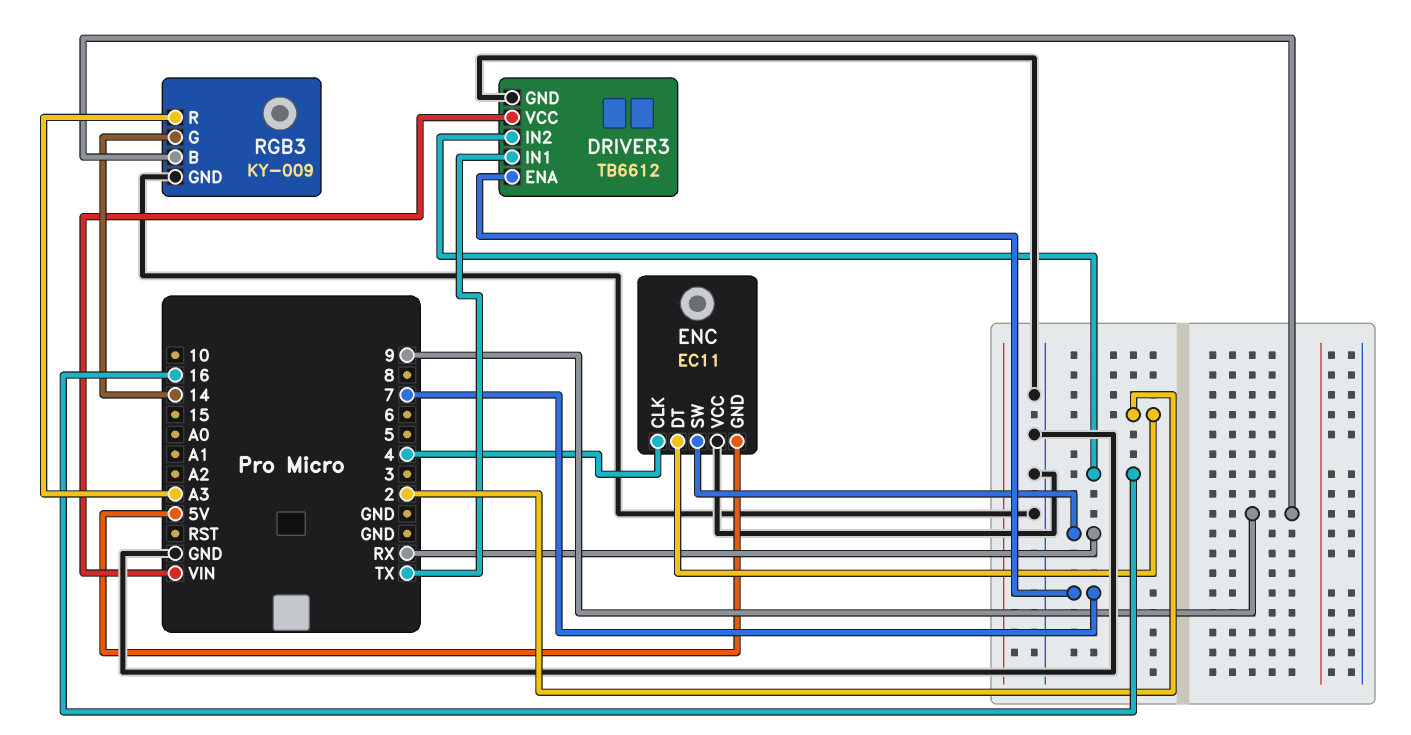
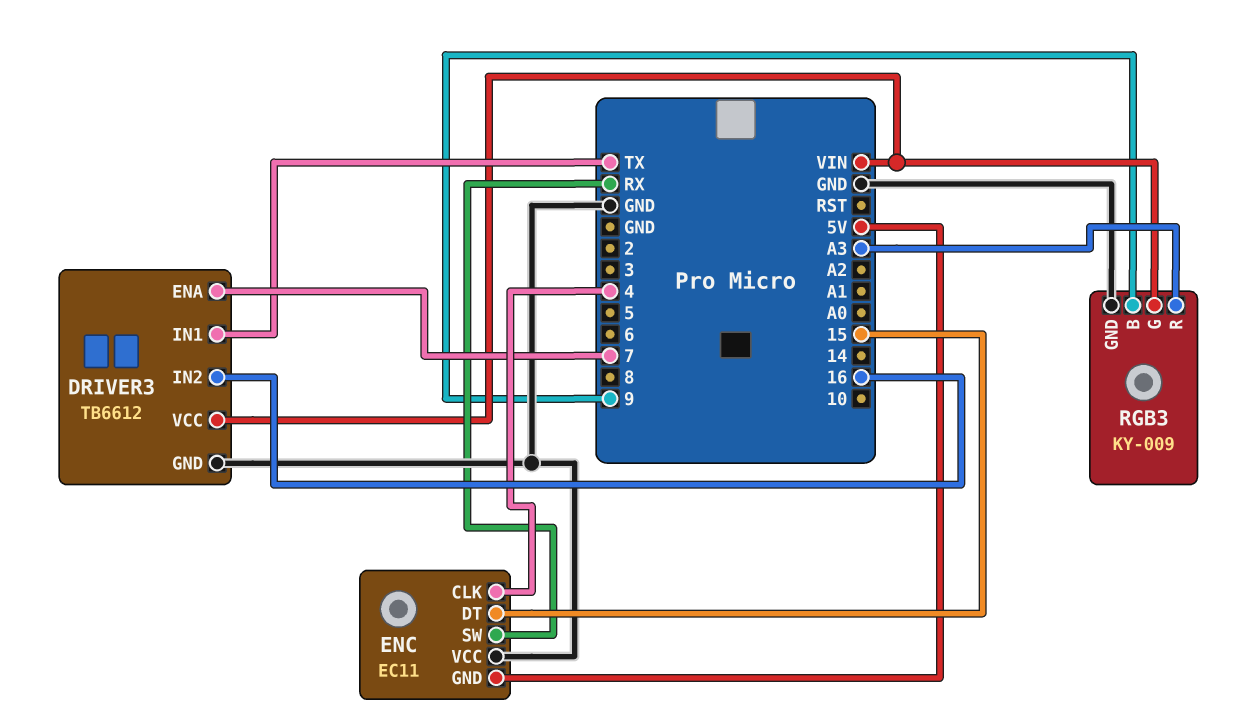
ENC pin DT: 2 -> 15
RGB3 pin G: 14 -> VIN

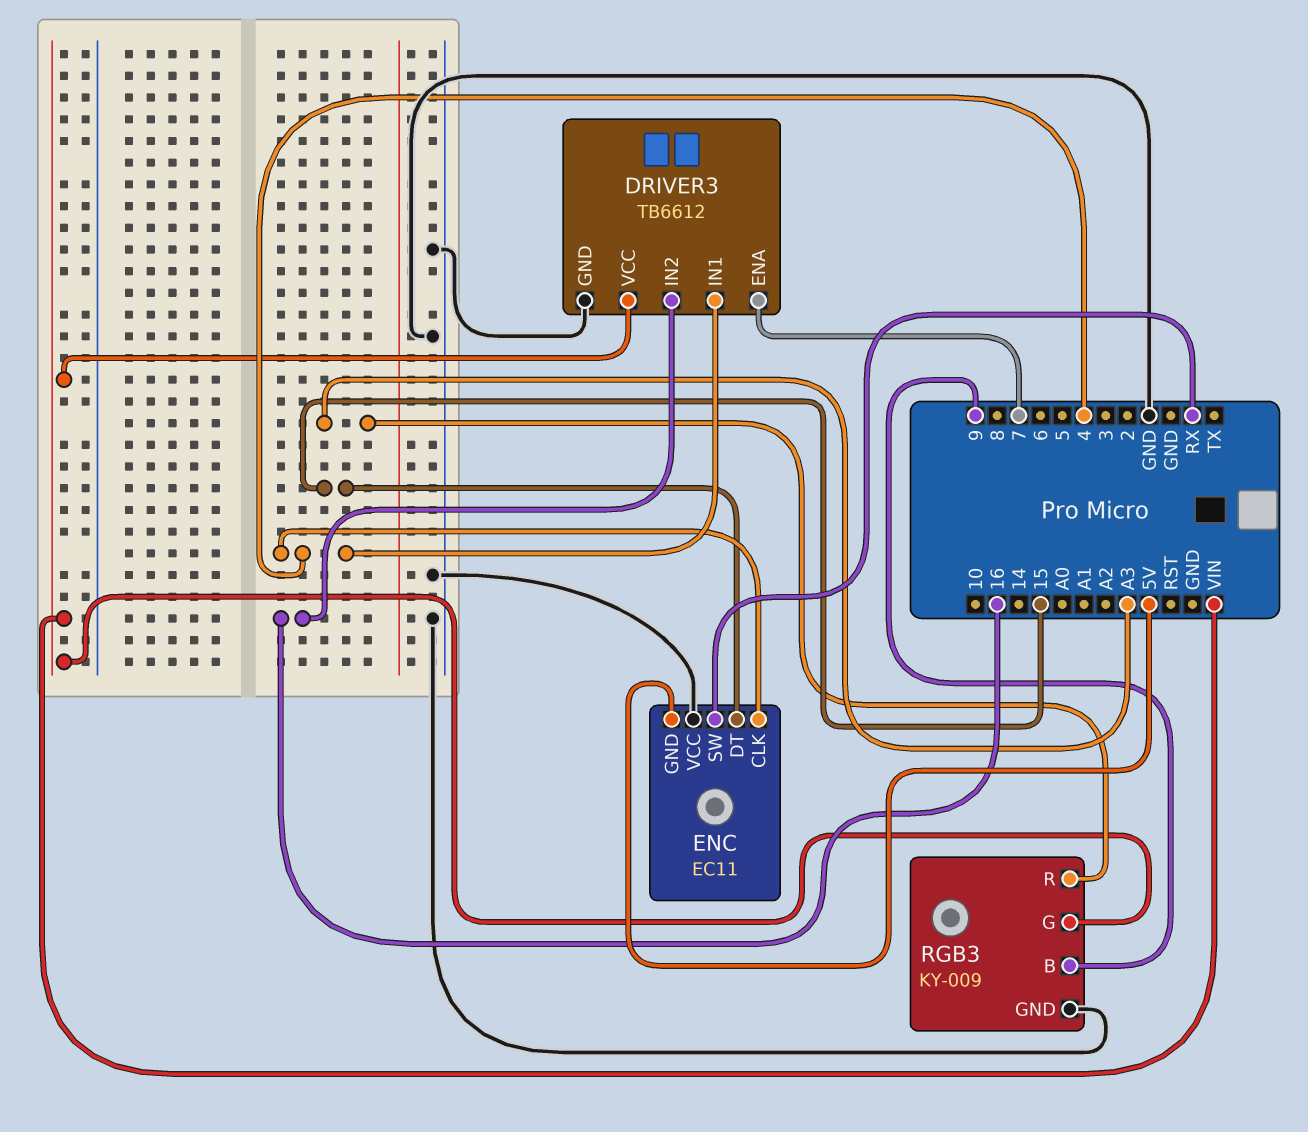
DRIVER3 pin IN1: TX -> 4

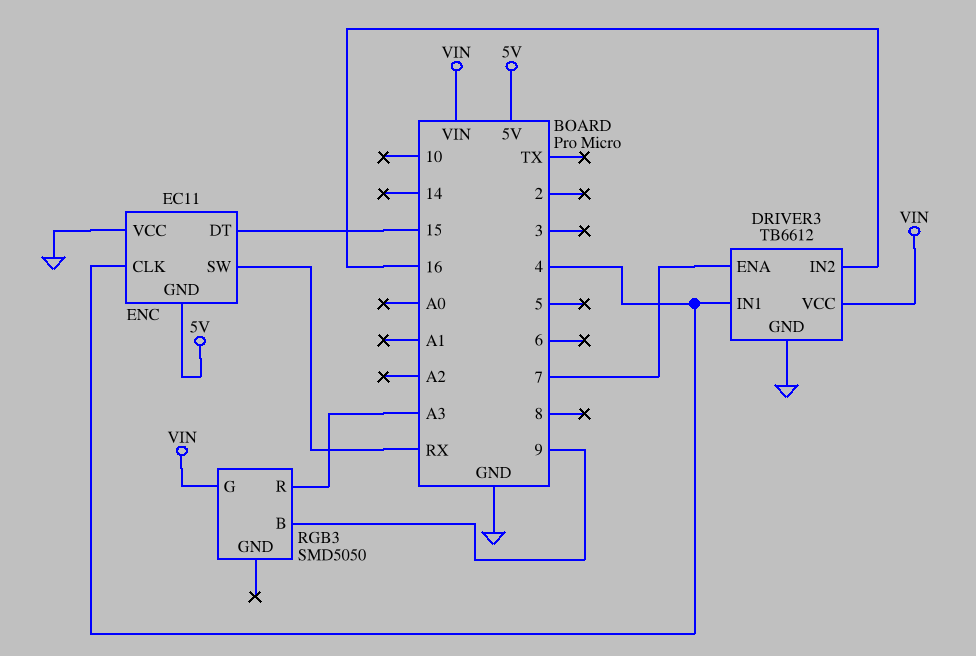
RGB3: KY-009 -> SMD5050
RGB3 pin GND: GND -> none

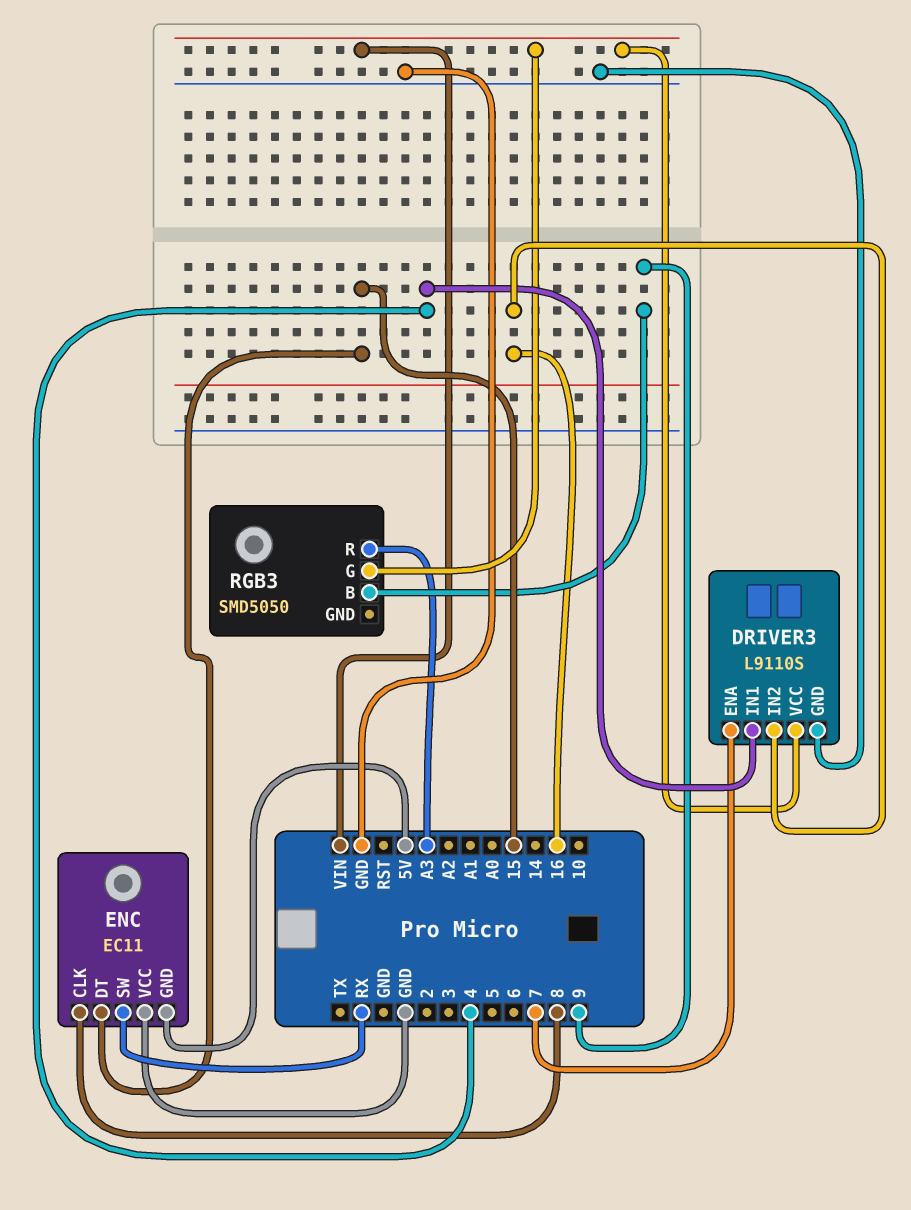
DRIVER3: TB6612 -> L9110S
ENC pin CLK: 4 -> 8

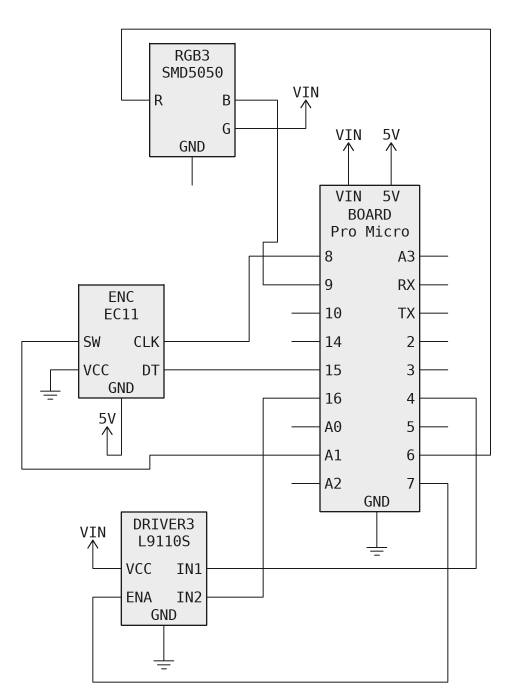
ENC pin SW: RX -> A1
RGB3 pin R: A3 -> 6

